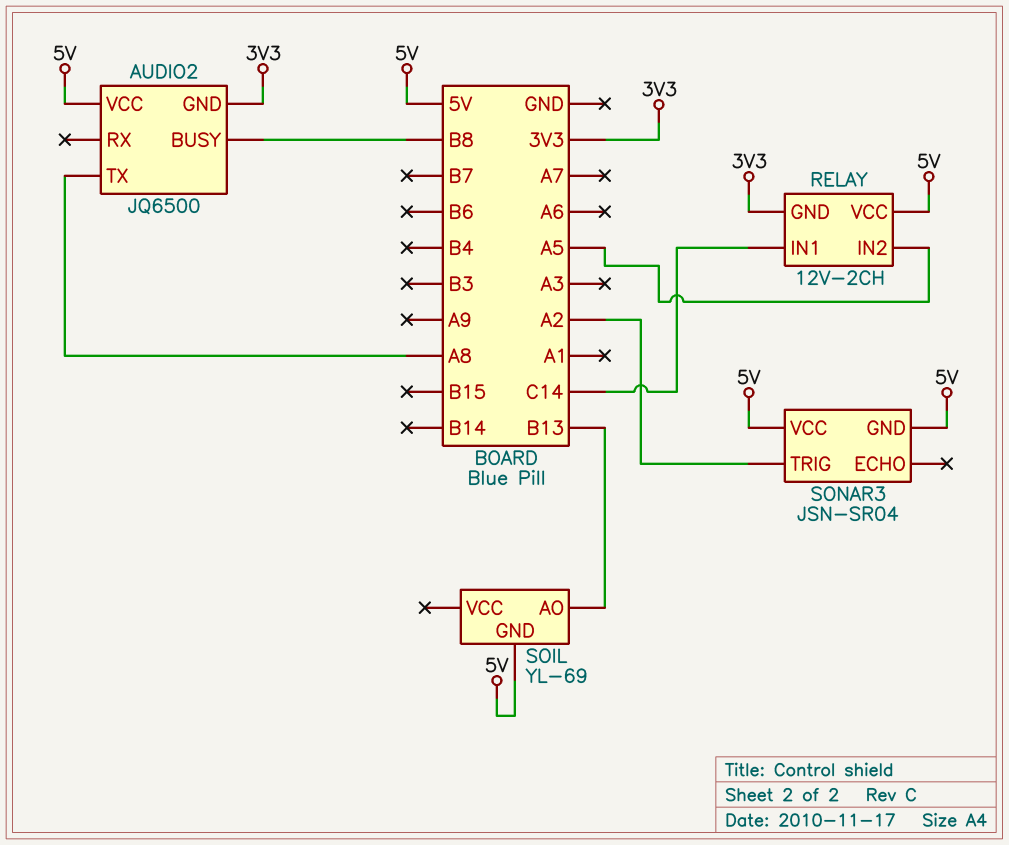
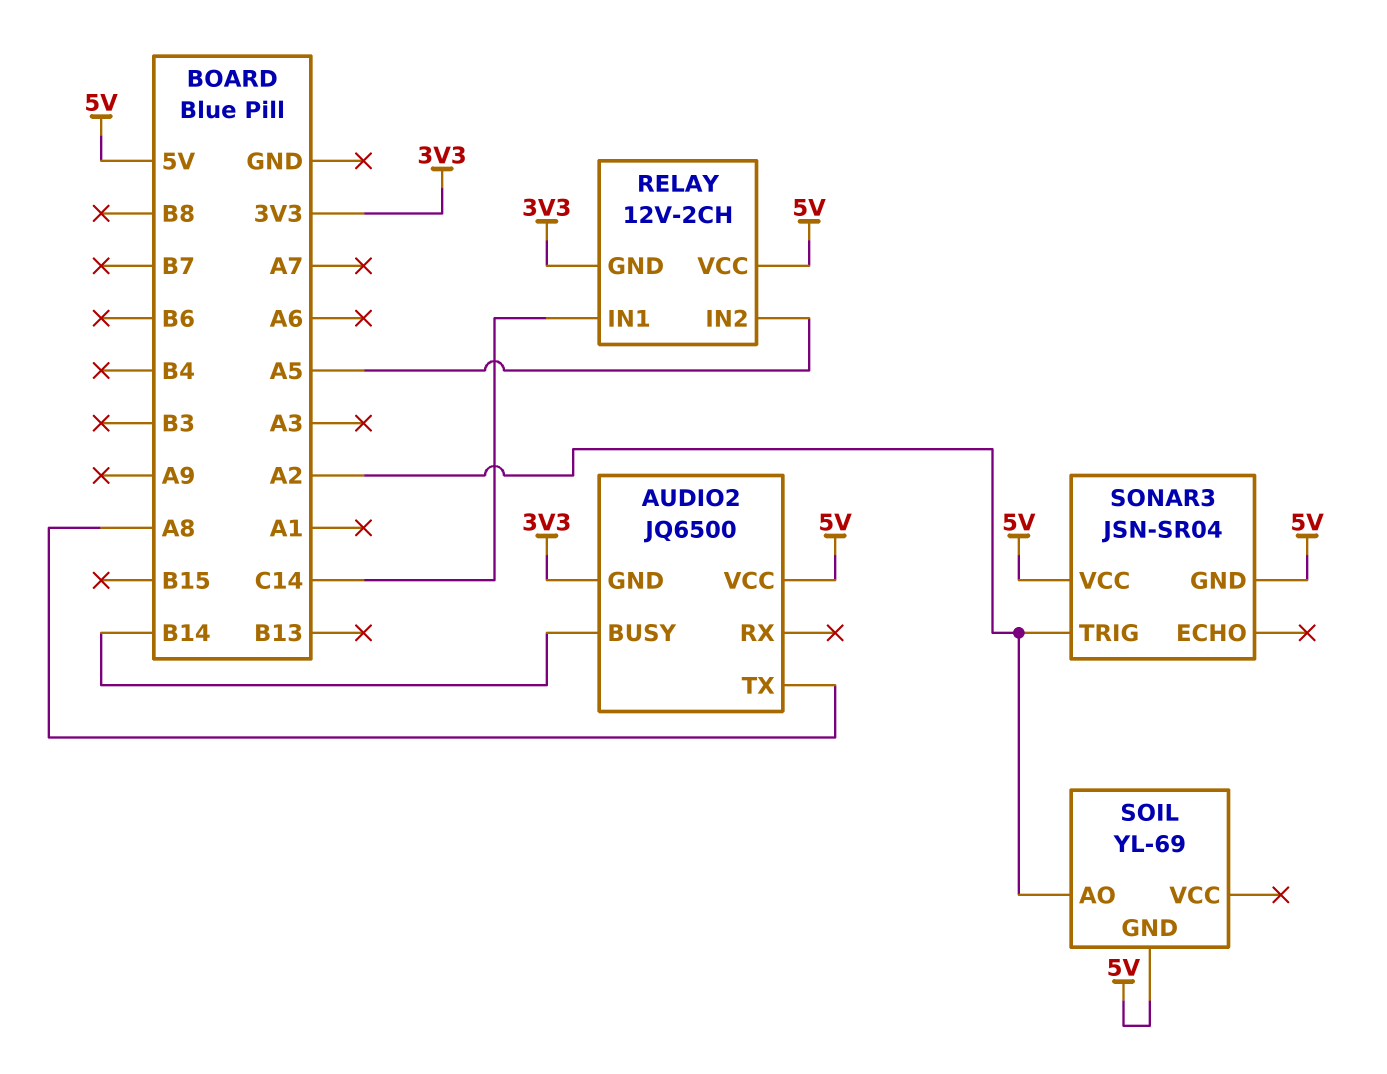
AUDIO2 pin BUSY: B8 -> B14
SOIL pin AO: B13 -> A2

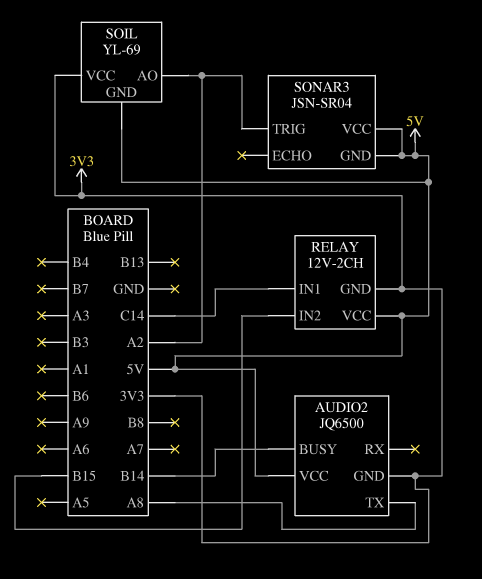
RELAY pin IN2: A5 -> B15
SOIL pin VCC: none -> 3V3

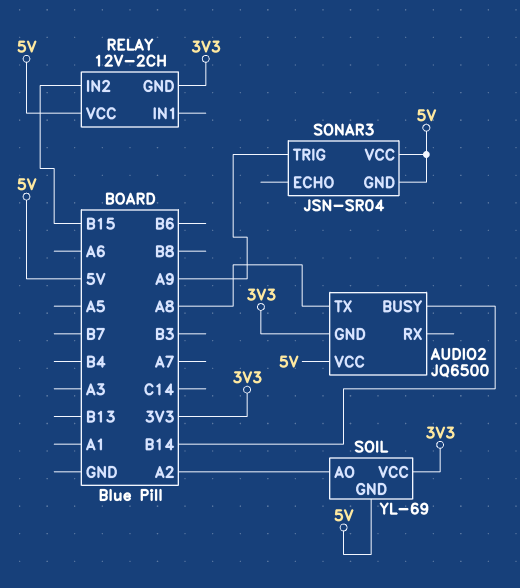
RELAY pin IN1: C14 -> none
SONAR3 pin TRIG: A2 -> A9

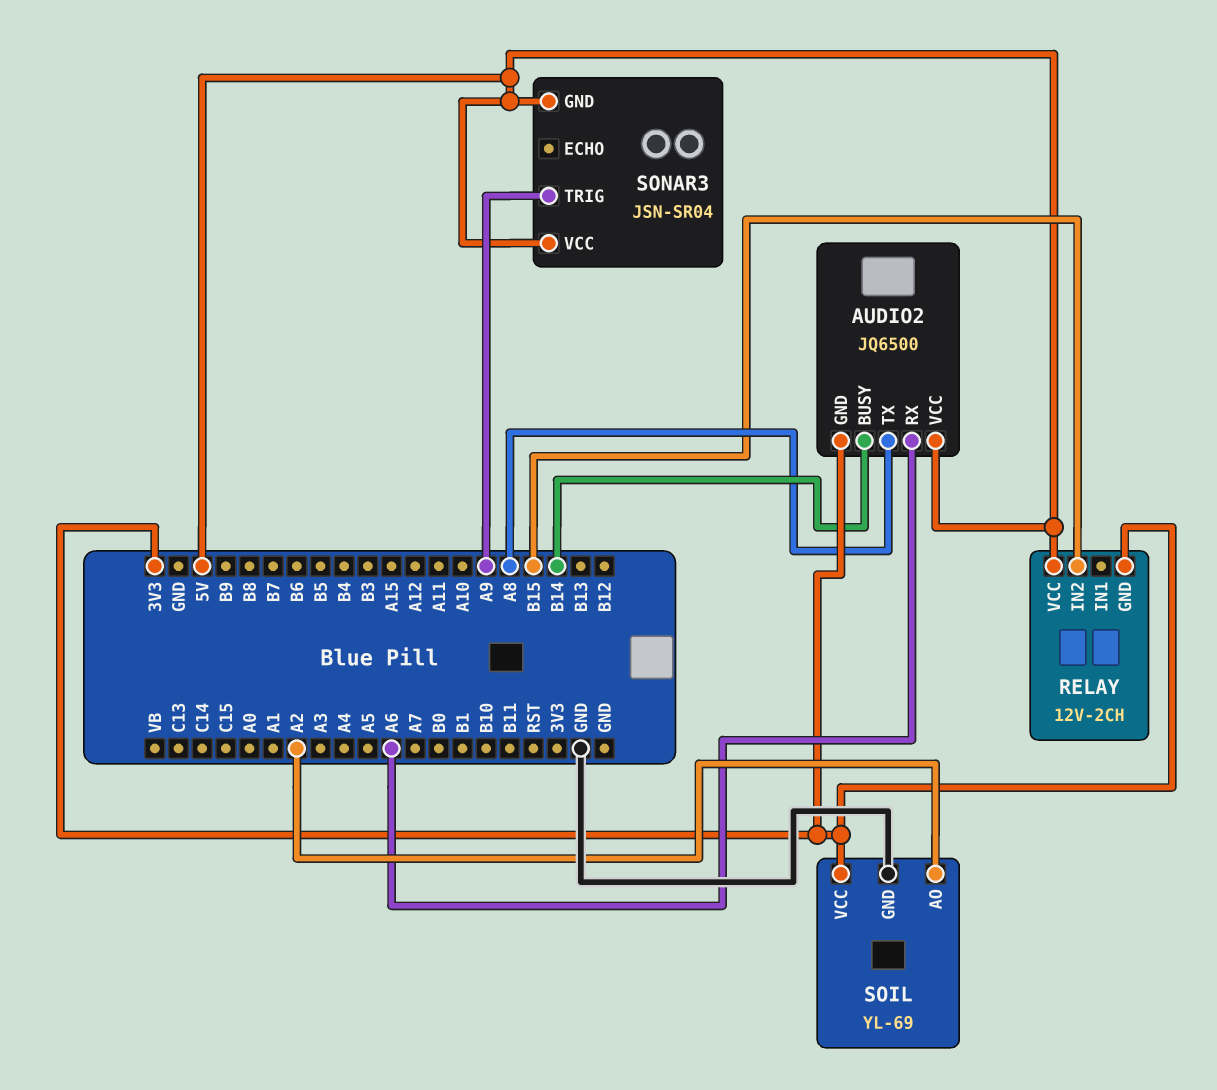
AUDIO2 pin RX: none -> A6
SOIL pin GND: 5V -> GND

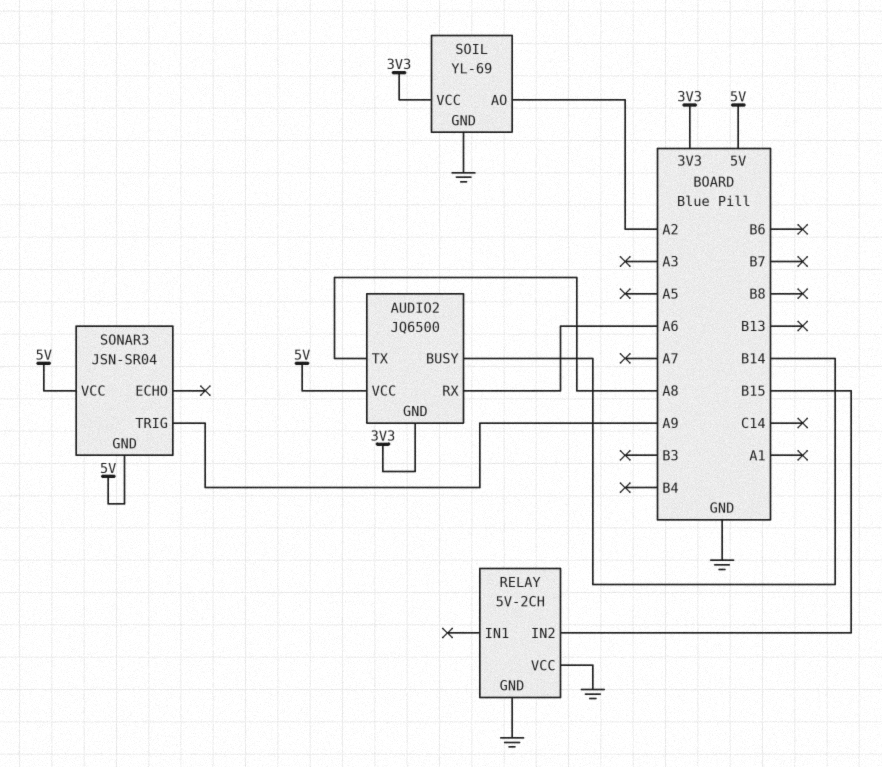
RELAY: 12V-2CH -> 5V-2CH
RELAY pin GND: 3V3 -> GND
RELAY pin VCC: 5V -> GND

